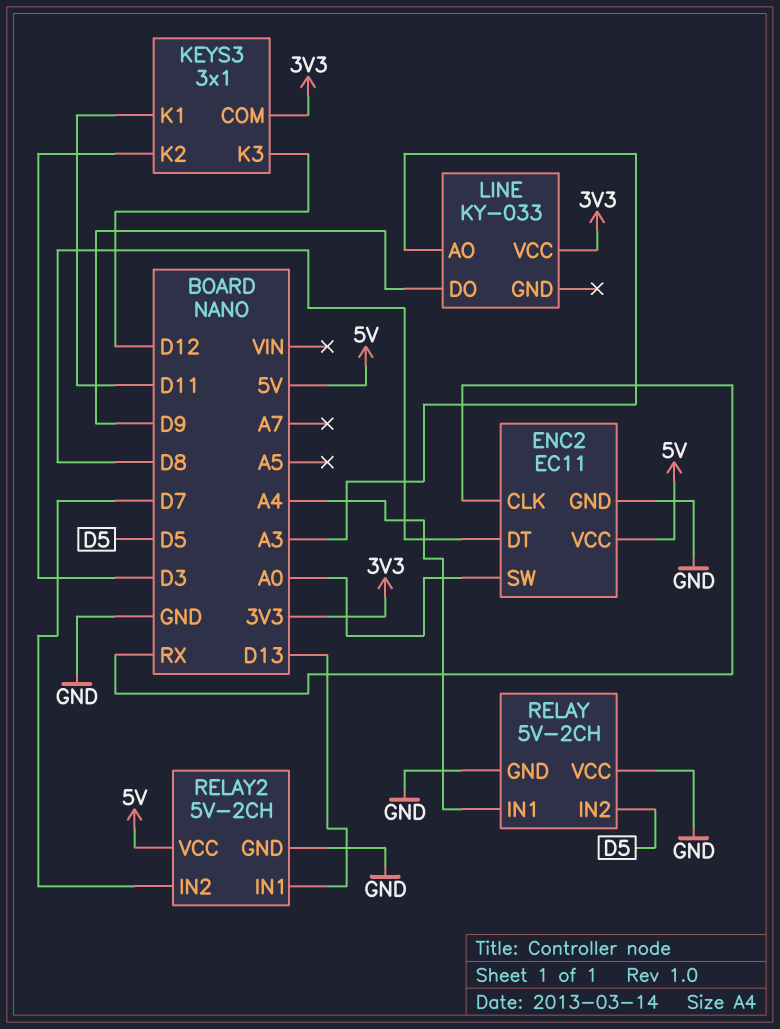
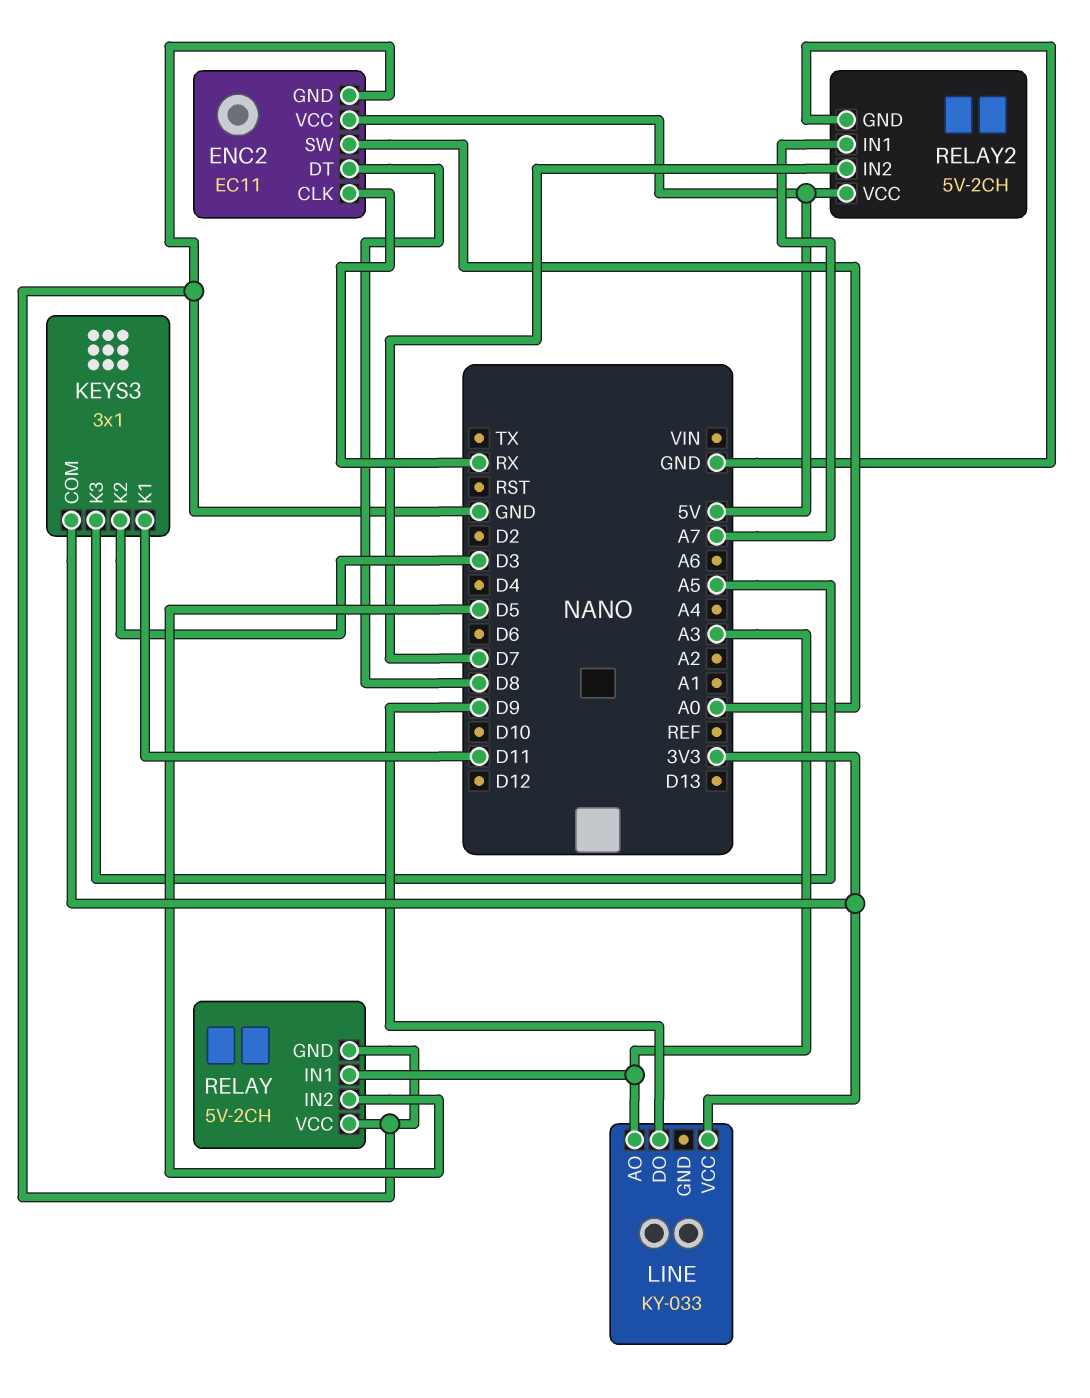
KEYS3 pin K3: D12 -> A5
RELAY pin IN1: A4 -> A3
RELAY2 pin IN1: D13 -> A7

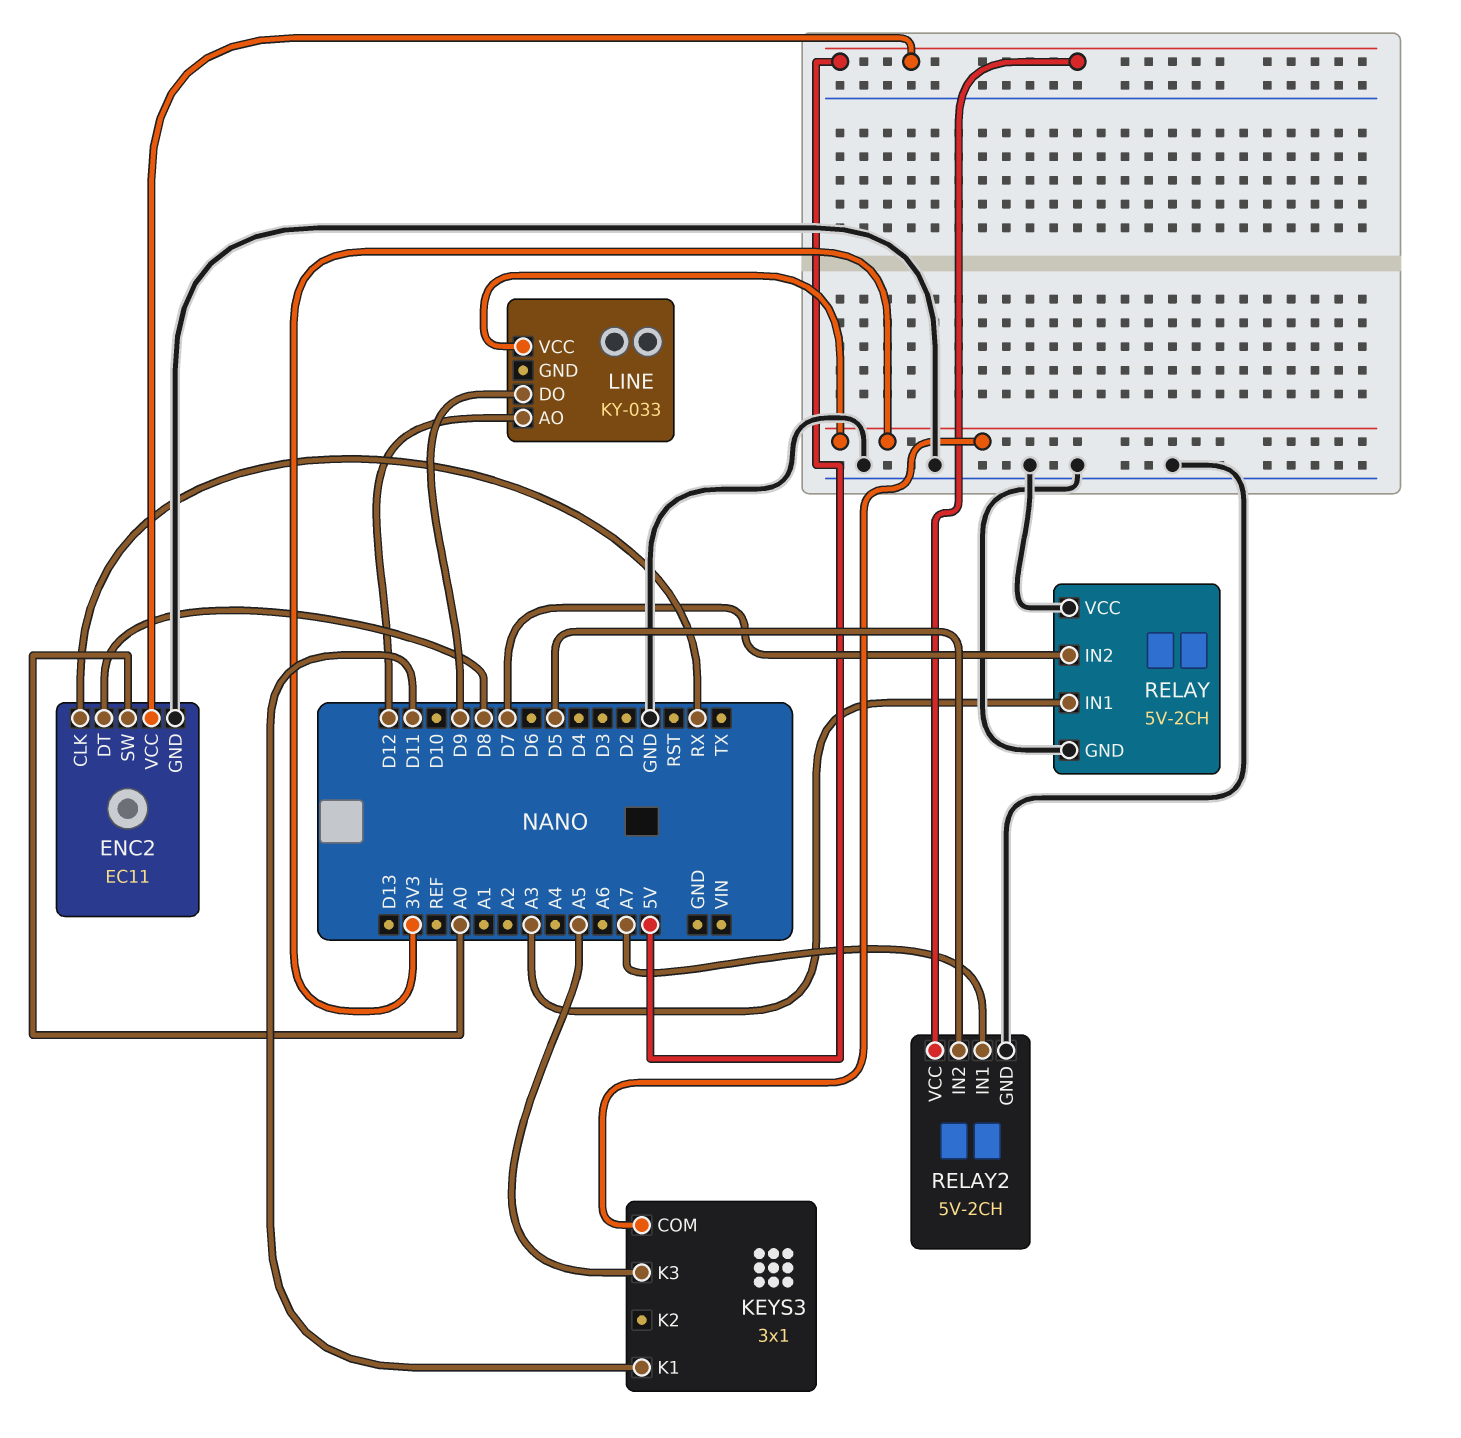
KEYS3 pin K2: D3 -> none
LINE pin AO: A3 -> D12
RELAY pin IN2: D5 -> D7
RELAY2 pin IN2: D7 -> D5

